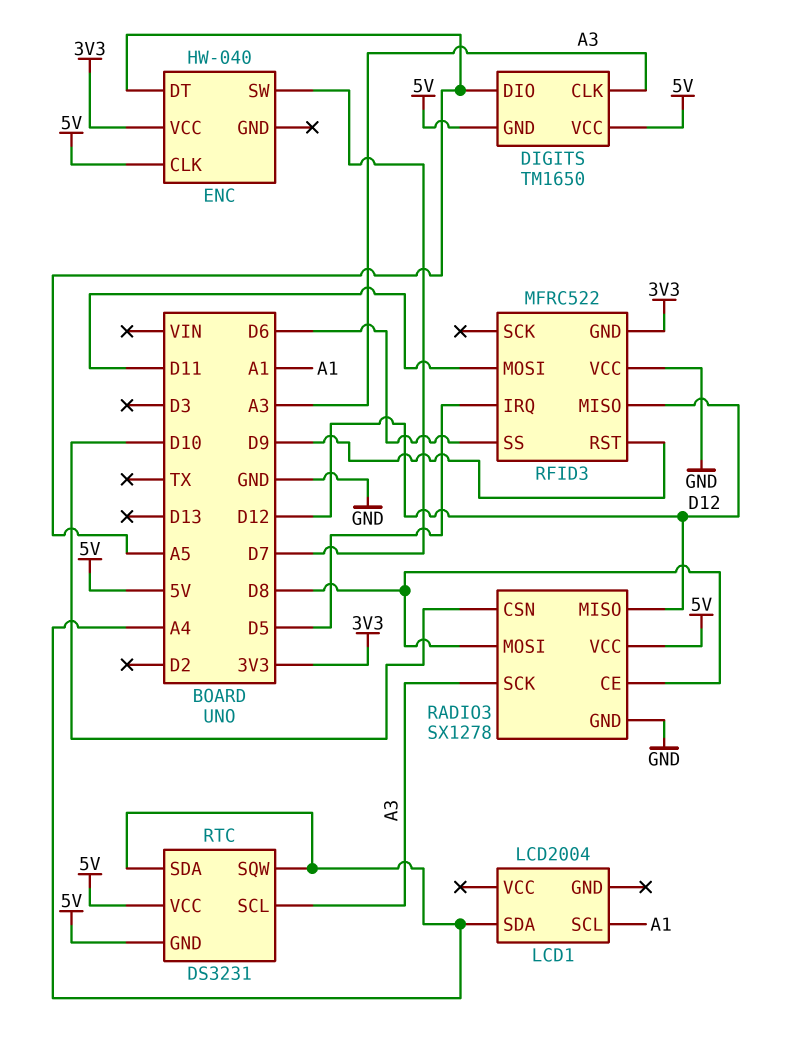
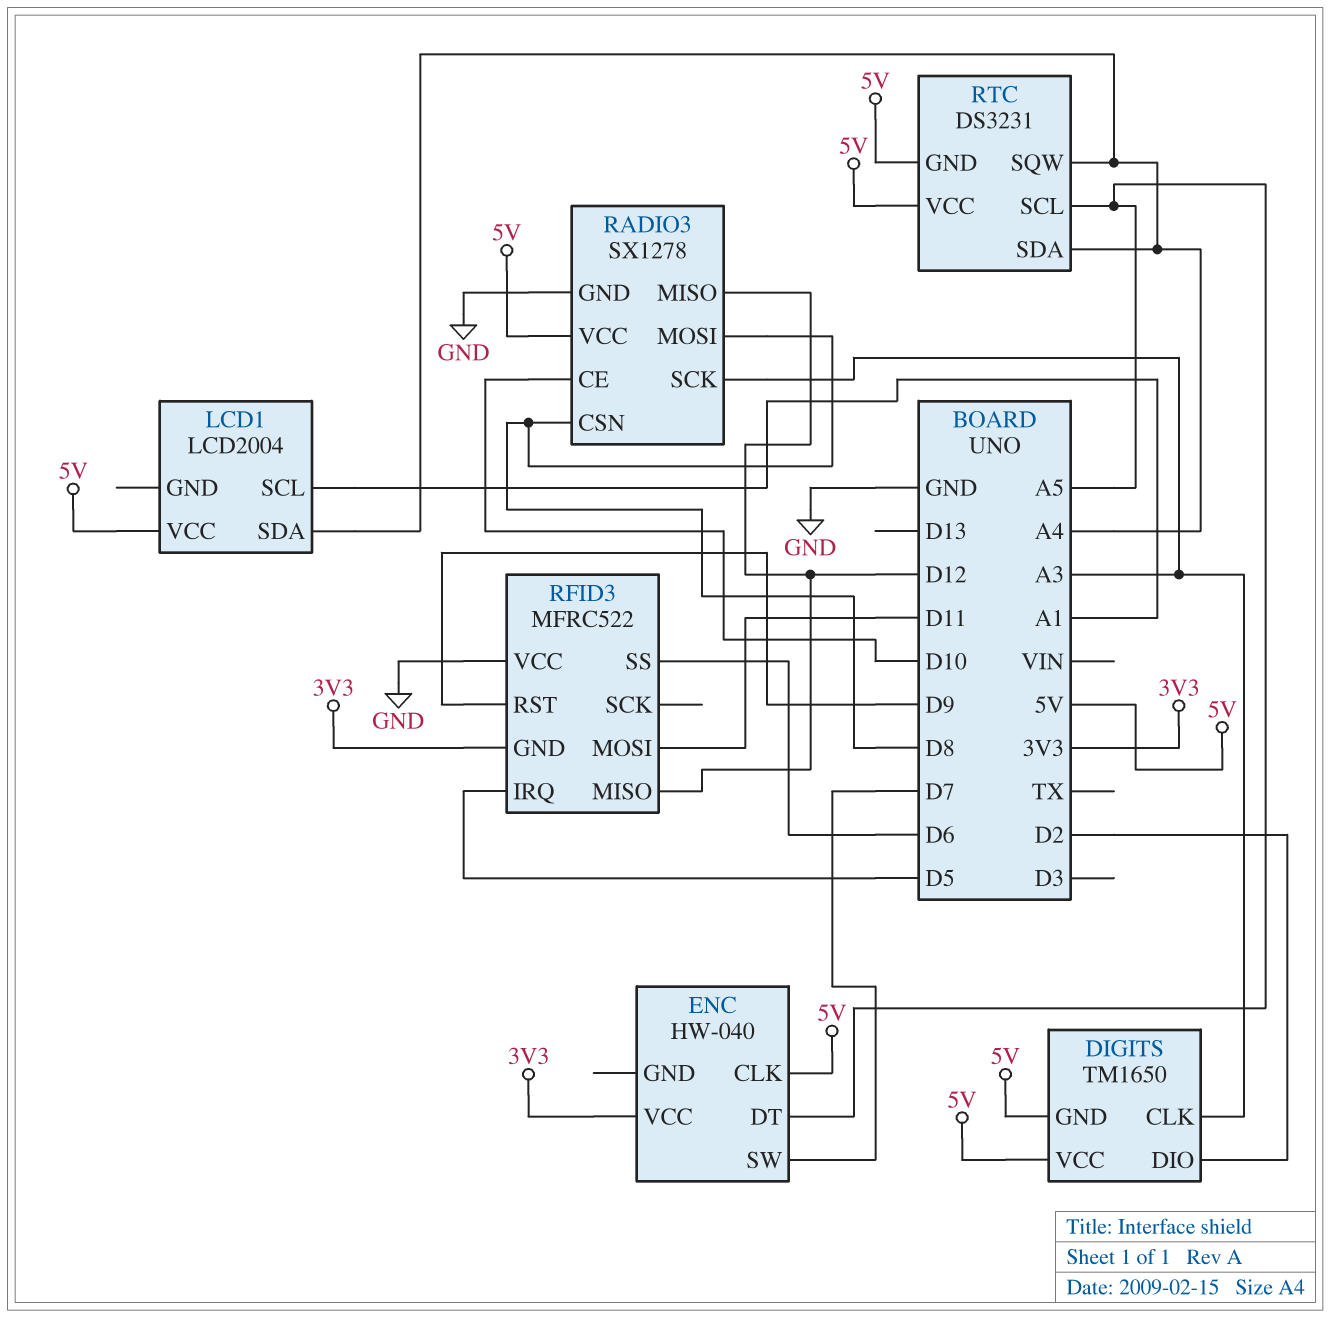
DIGITS pin DIO: A5 -> D2
LCD1 pin VCC: none -> 5V
RADIO3 pin CE: D8 -> D10
RADIO3 pin CSN: D10 -> D8
RTC pin SCL: A3 -> A5

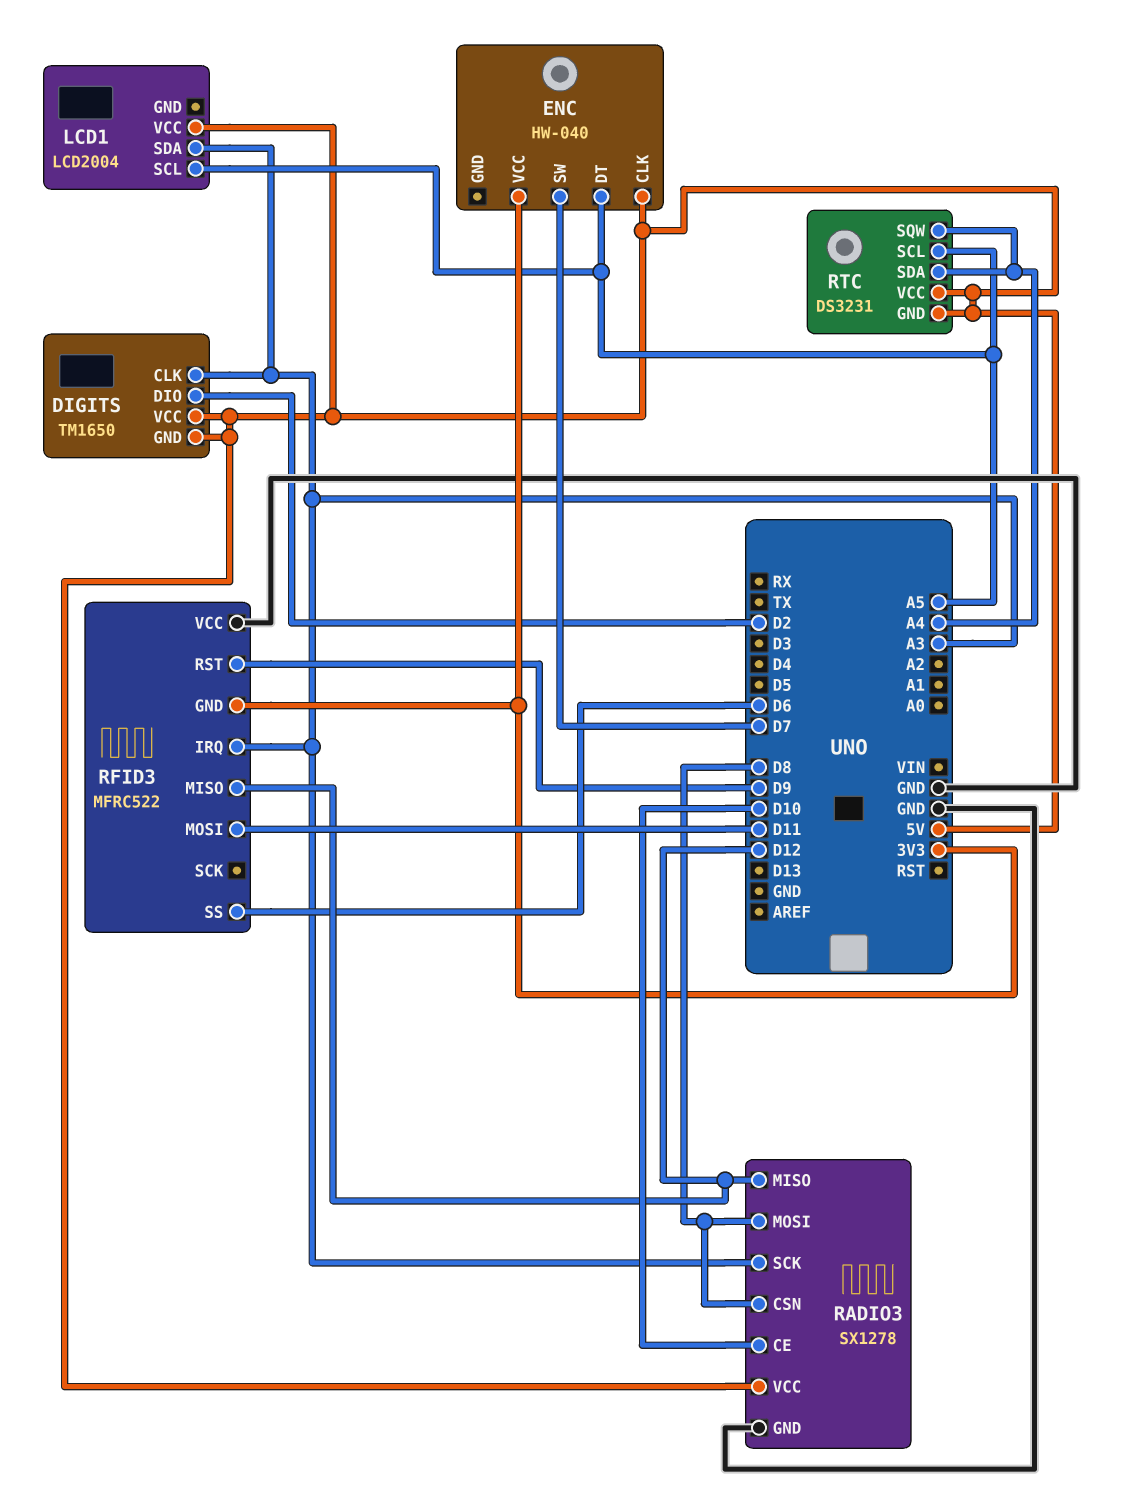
LCD1 pin SCL: A1 -> A5
LCD1 pin SDA: A4 -> A3
RFID3 pin IRQ: D5 -> A3

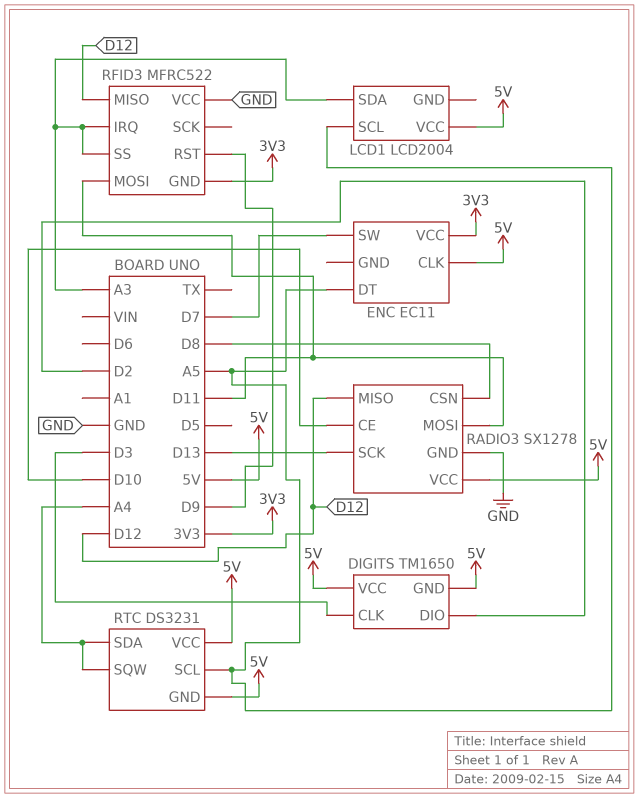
DIGITS pin CLK: A3 -> D3
ENC: HW-040 -> EC11
RADIO3 pin MOSI: D8 -> D11
RADIO3 pin SCK: A3 -> D13
RFID3 pin SS: D6 -> A3

